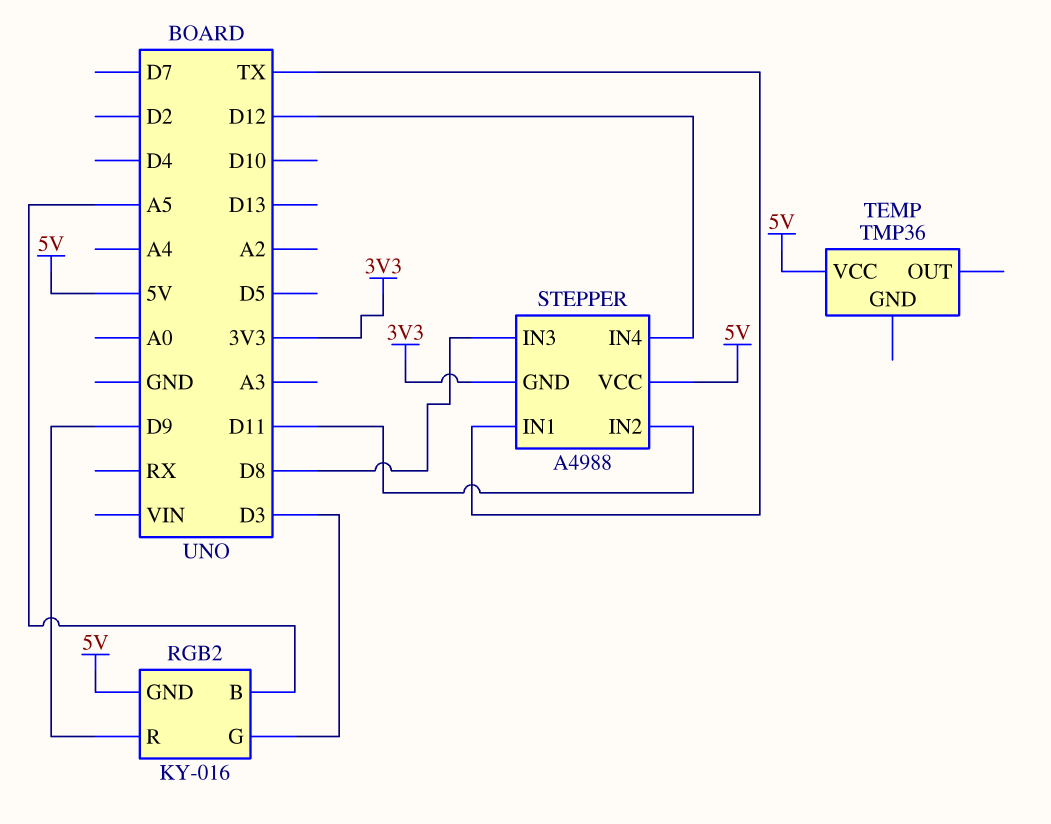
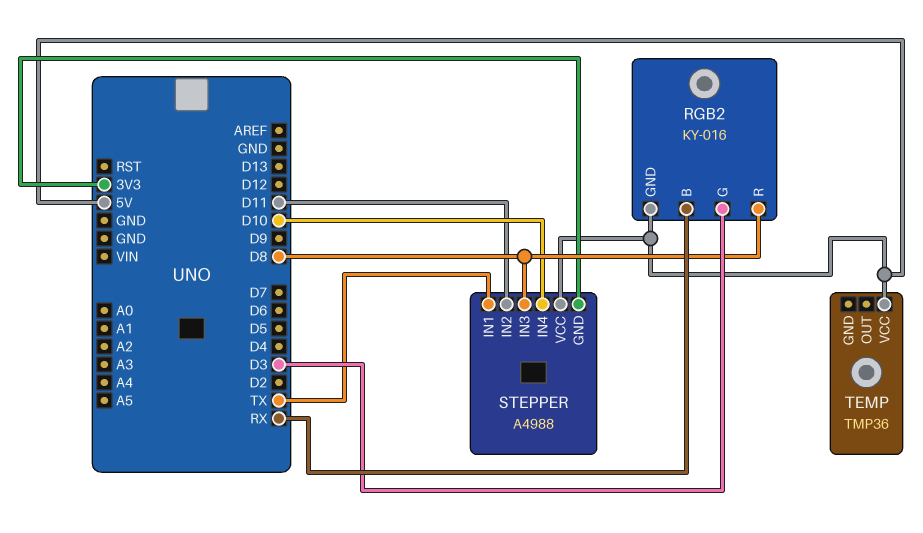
RGB2 pin B: A5 -> RX
RGB2 pin R: D9 -> D8
STEPPER pin IN4: D12 -> D10

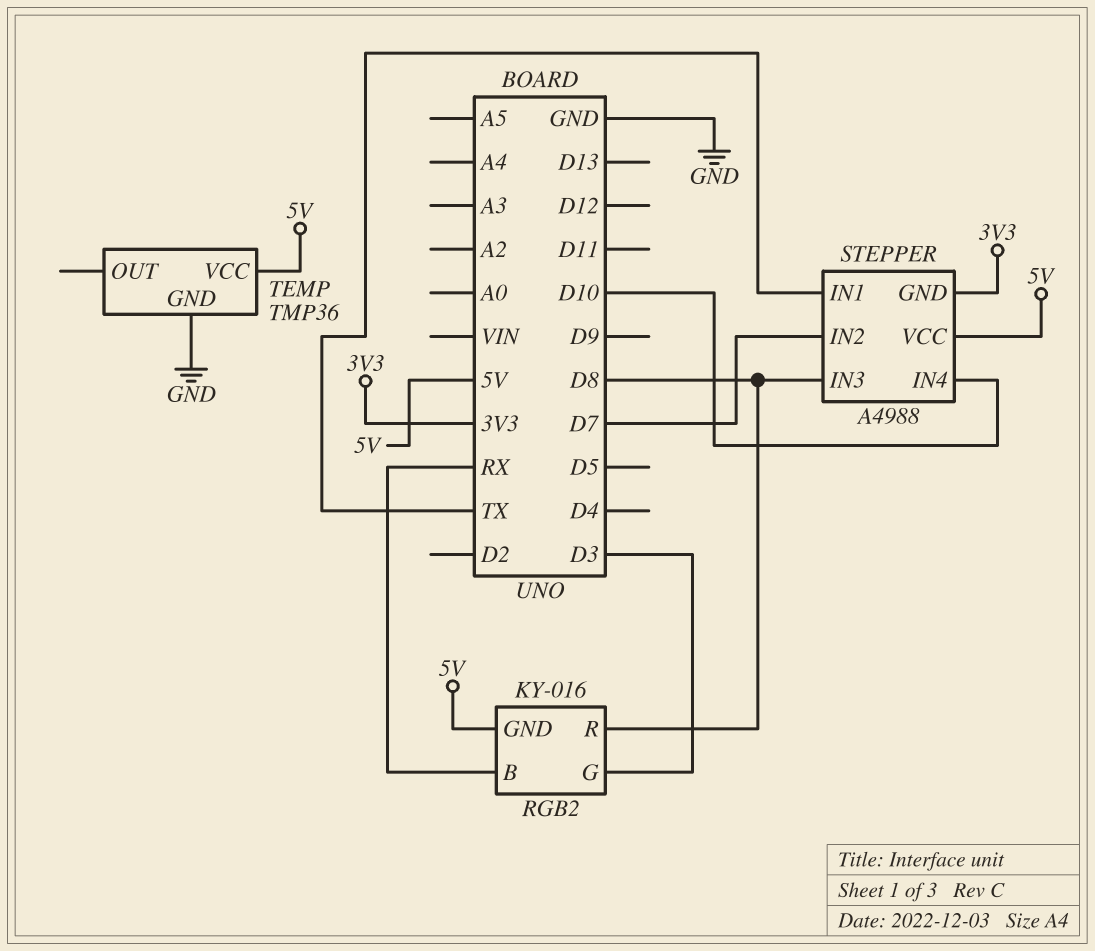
STEPPER pin IN2: D11 -> D7
TEMP pin GND: none -> GND

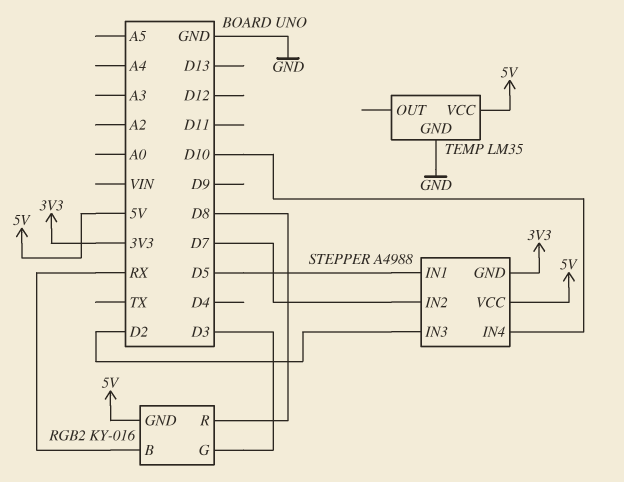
STEPPER pin IN1: TX -> D5
STEPPER pin IN3: D8 -> D2
TEMP: TMP36 -> LM35

